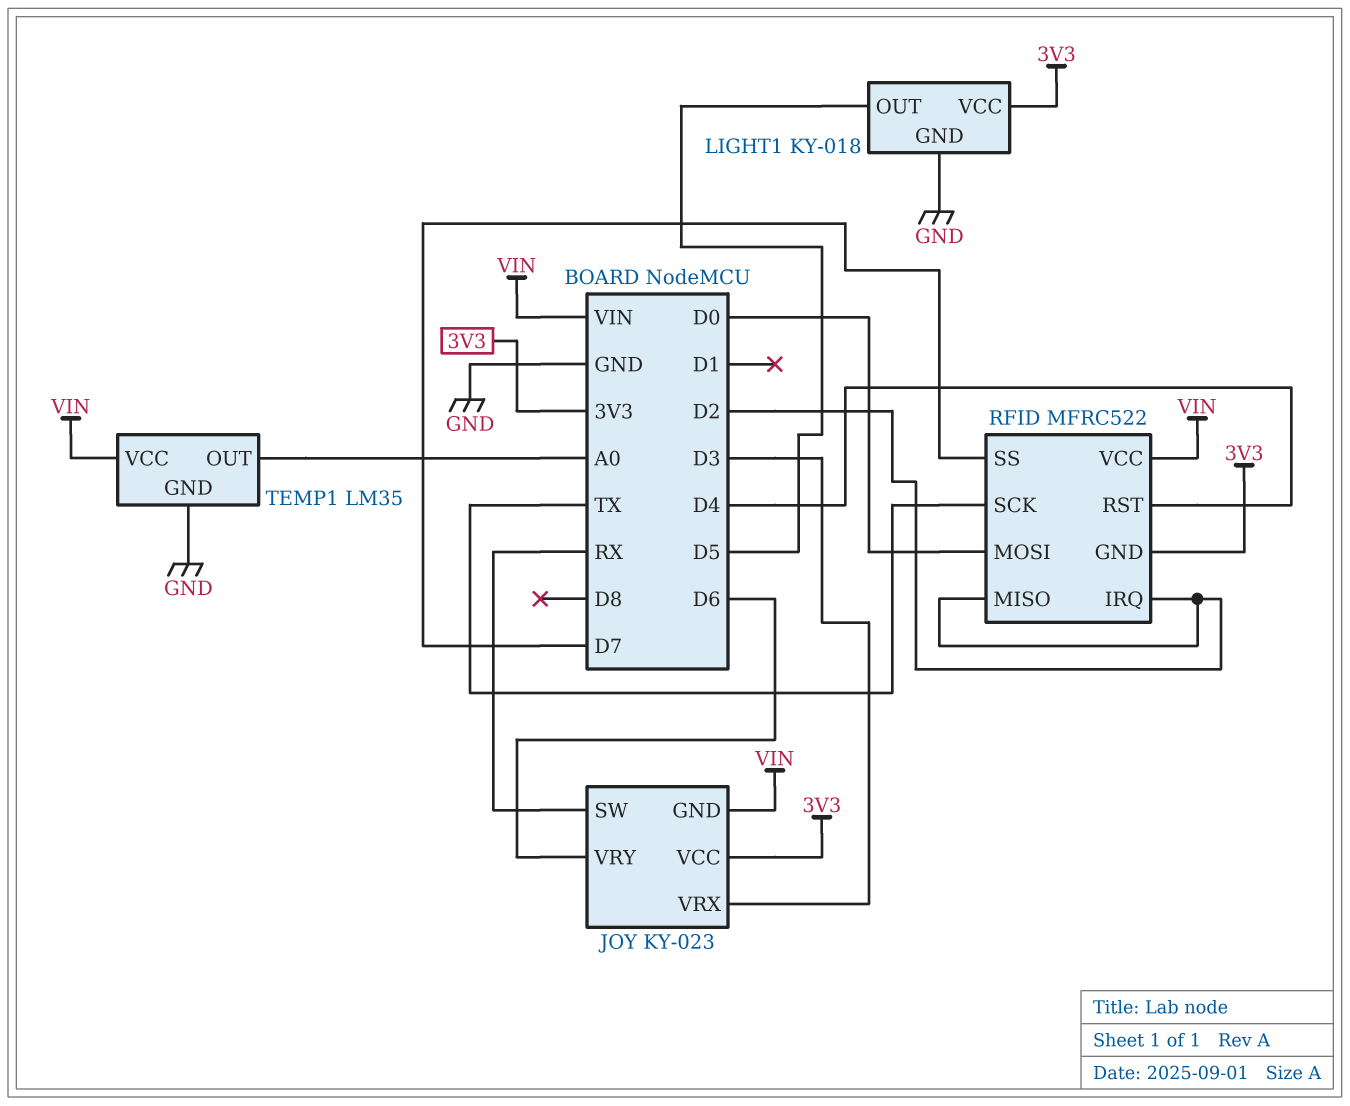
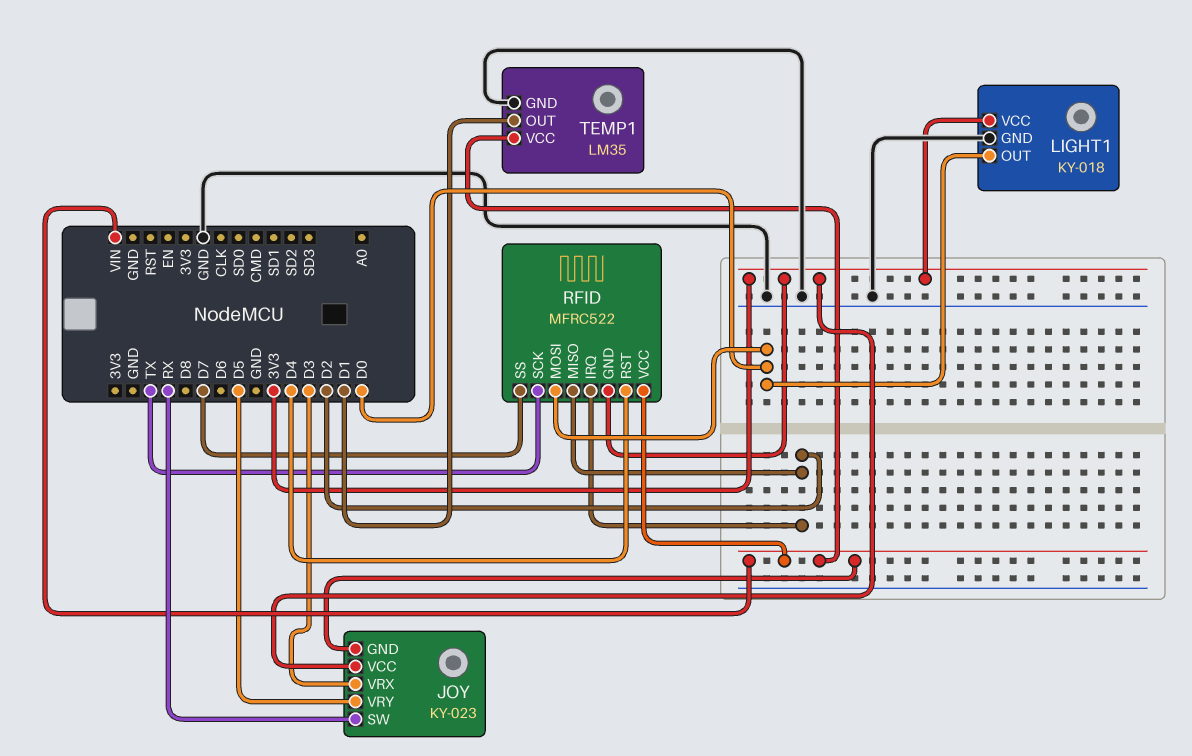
JOY pin VRY: D6 -> D5
LIGHT1 pin OUT: D5 -> D0
TEMP1 pin OUT: A0 -> D1

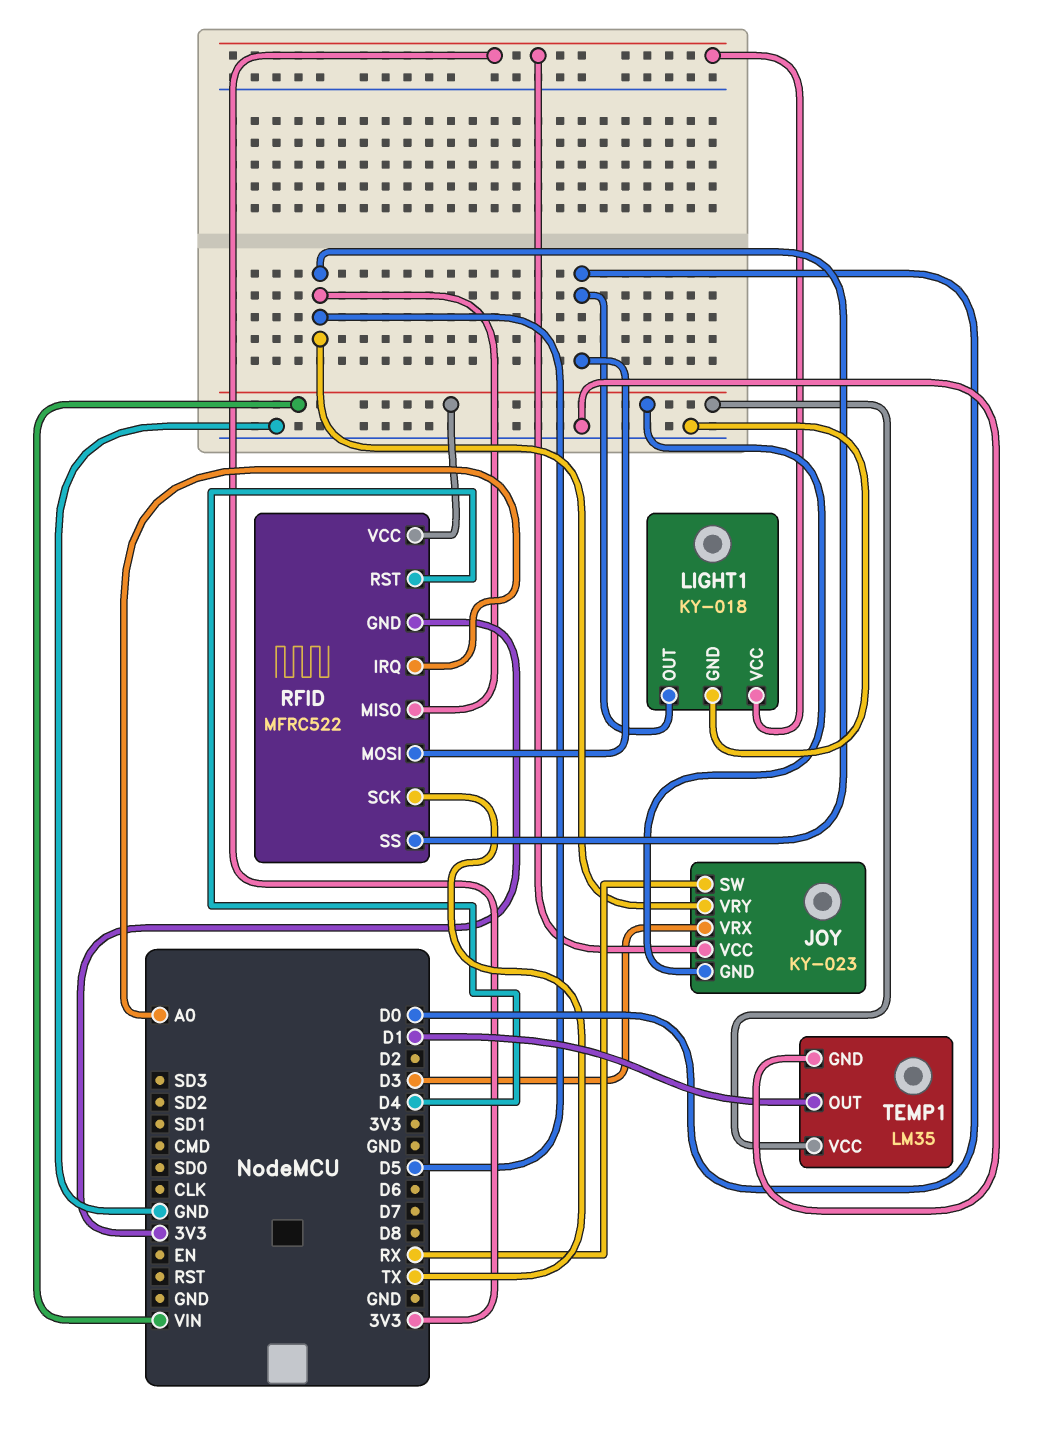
RFID pin IRQ: D2 -> A0
RFID pin MISO: D2 -> D5
RFID pin SS: D7 -> D5

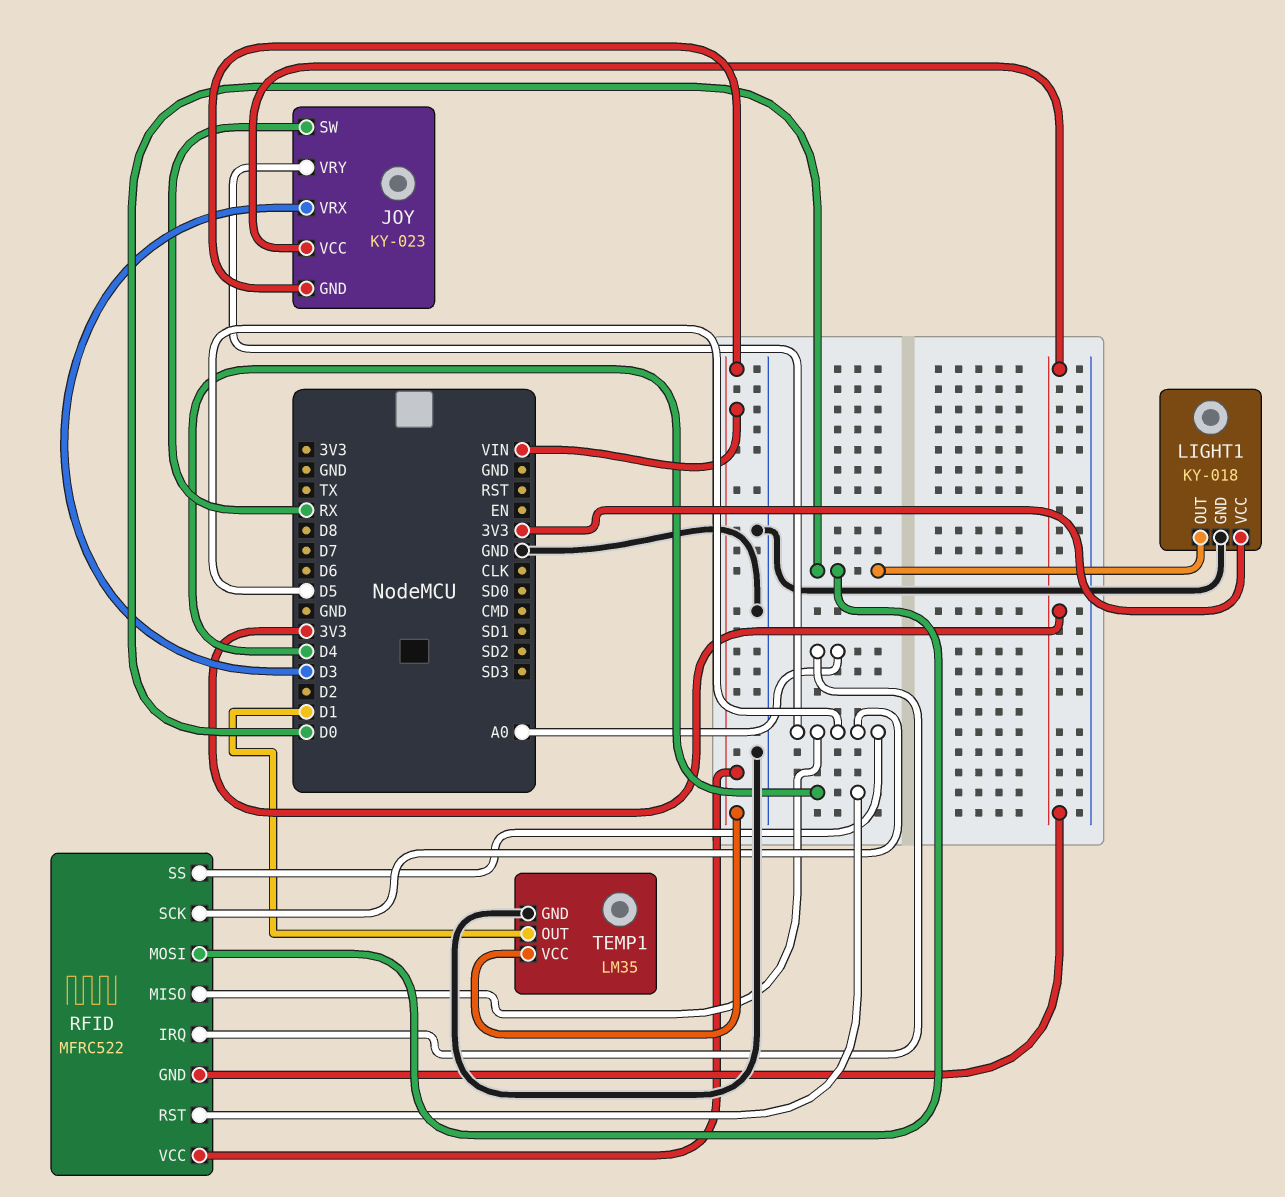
RFID pin SCK: TX -> D5

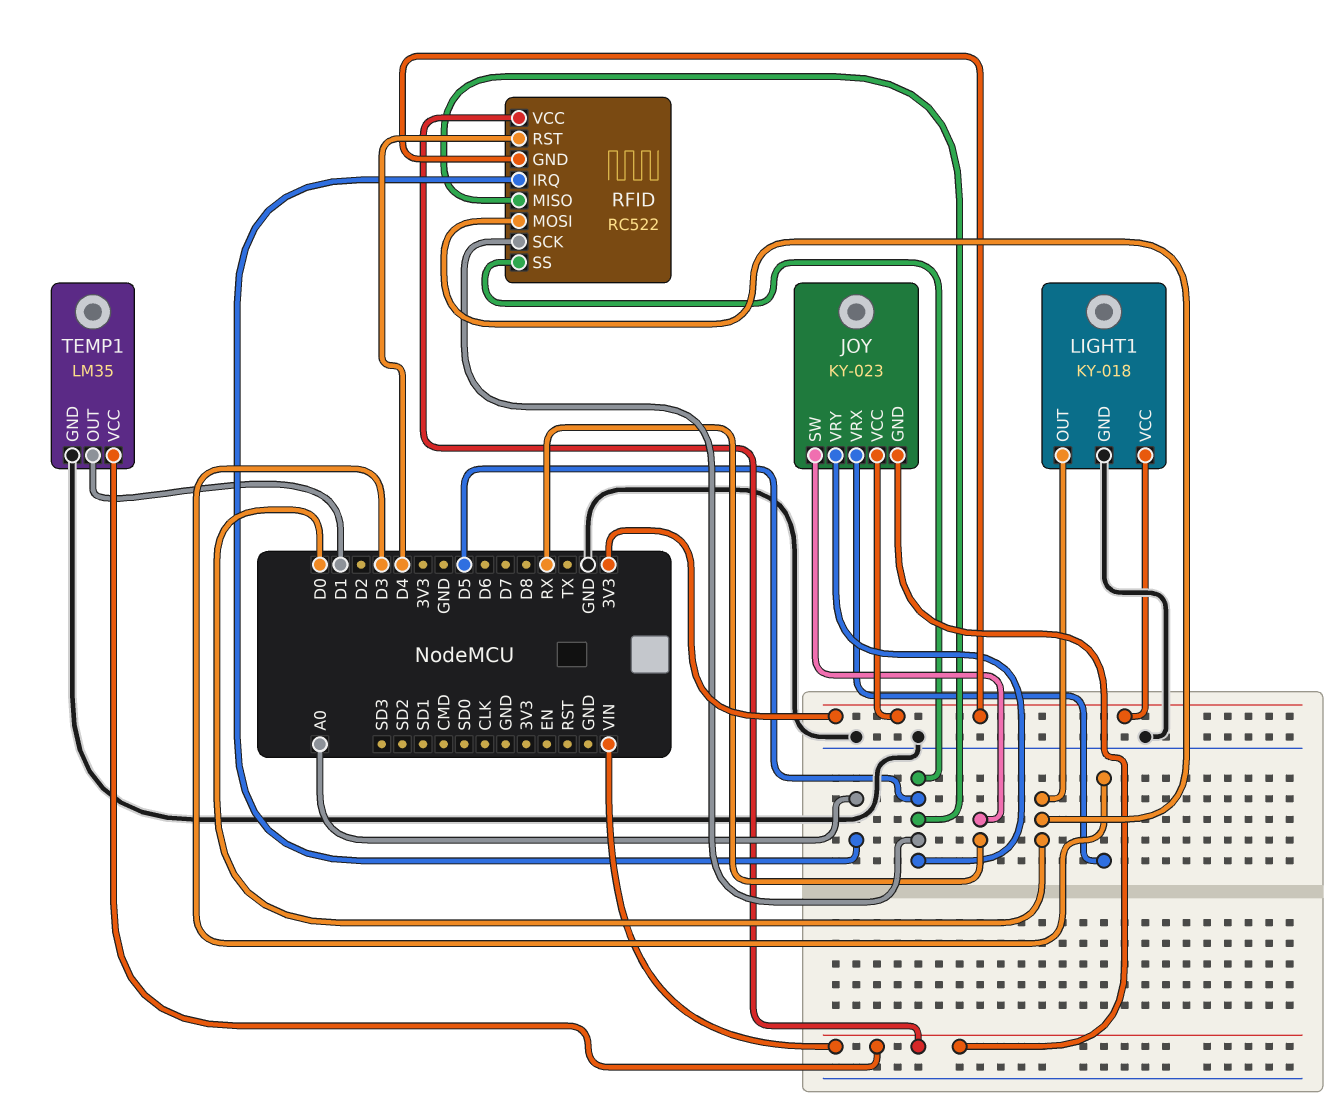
RFID: MFRC522 -> RC522

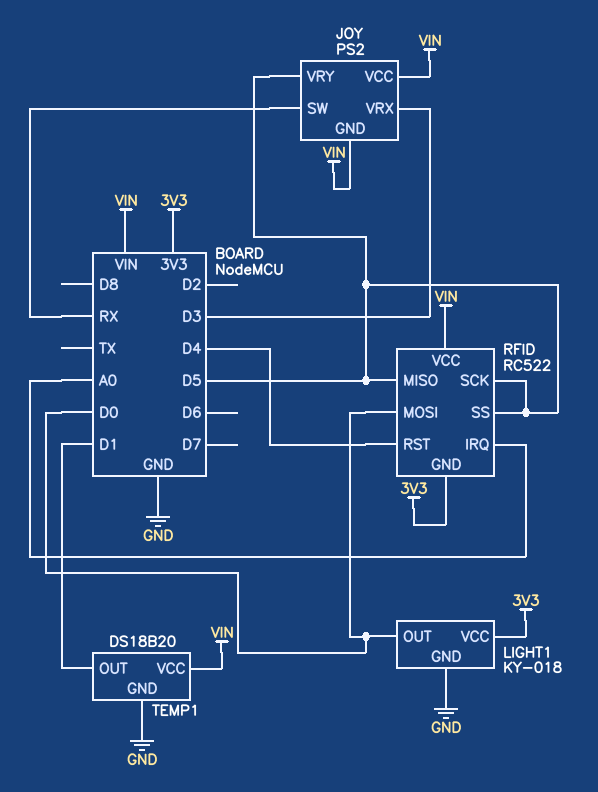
JOY: KY-023 -> PS2
JOY pin VCC: 3V3 -> VIN
TEMP1: LM35 -> DS18B20

